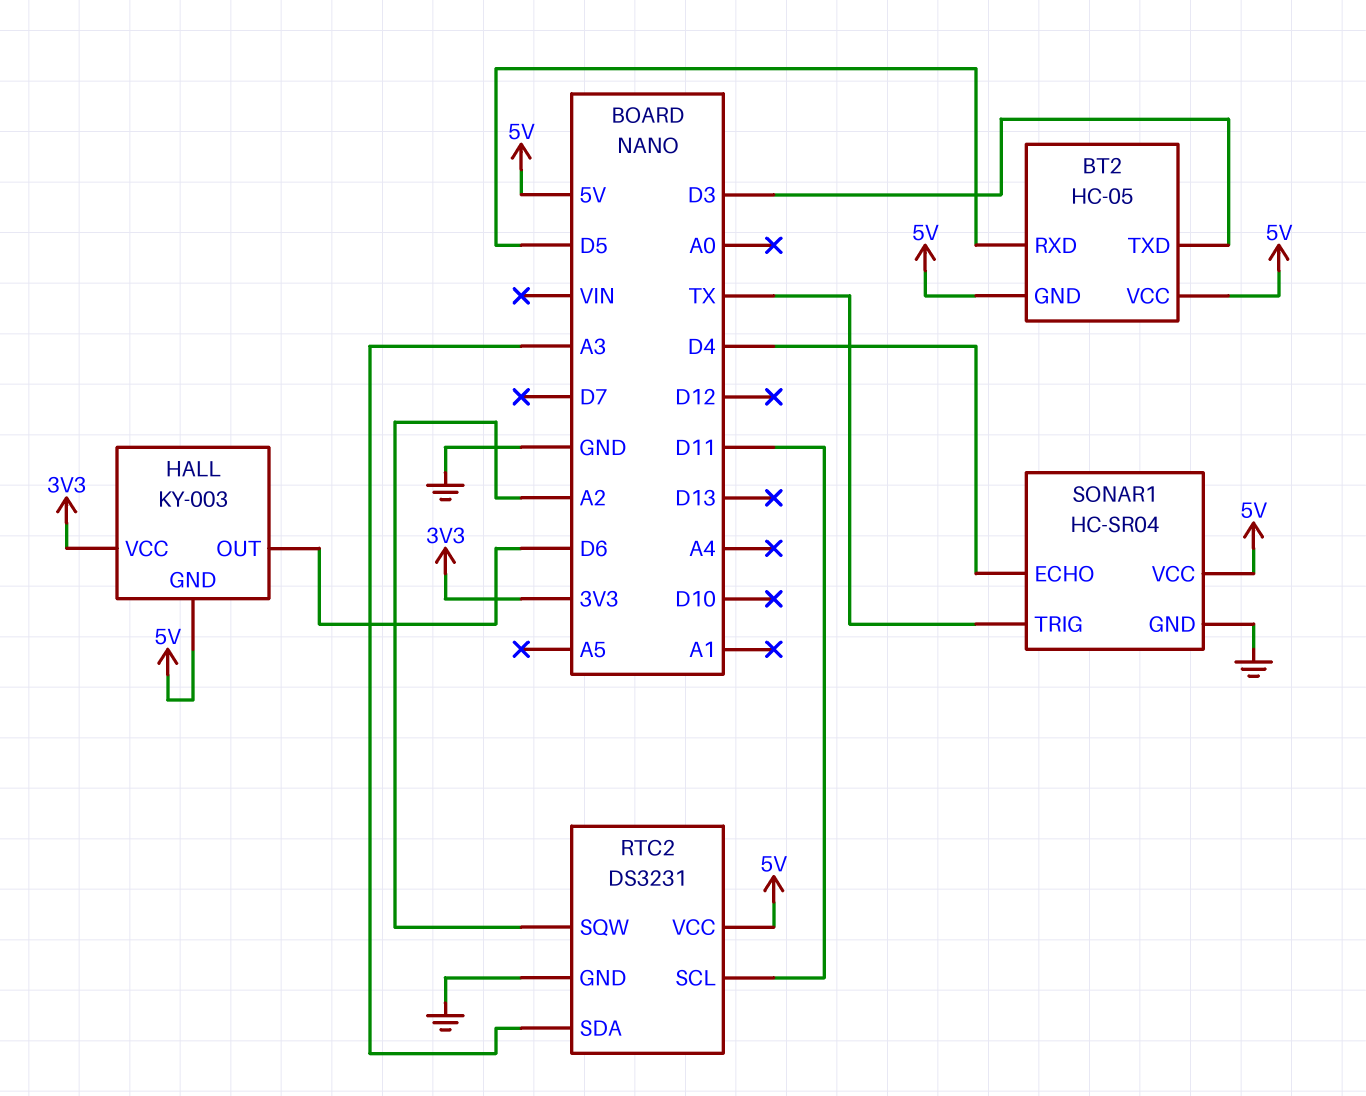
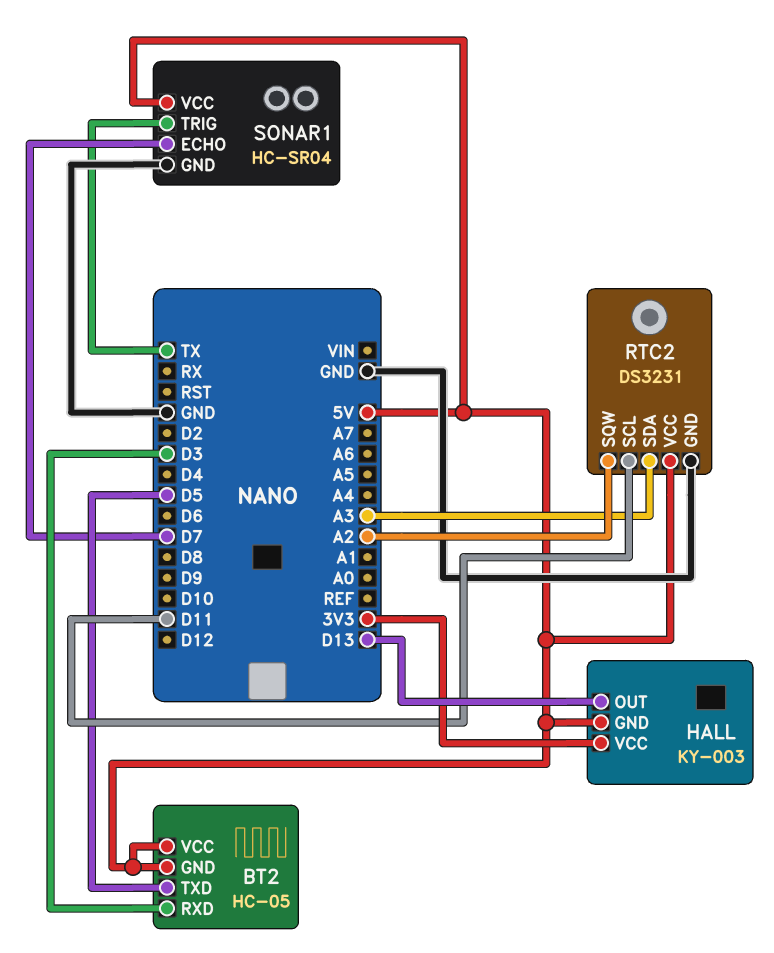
BT2 pin RXD: D5 -> D3
BT2 pin TXD: D3 -> D5
HALL pin OUT: D6 -> D13
SONAR1 pin ECHO: D4 -> D7

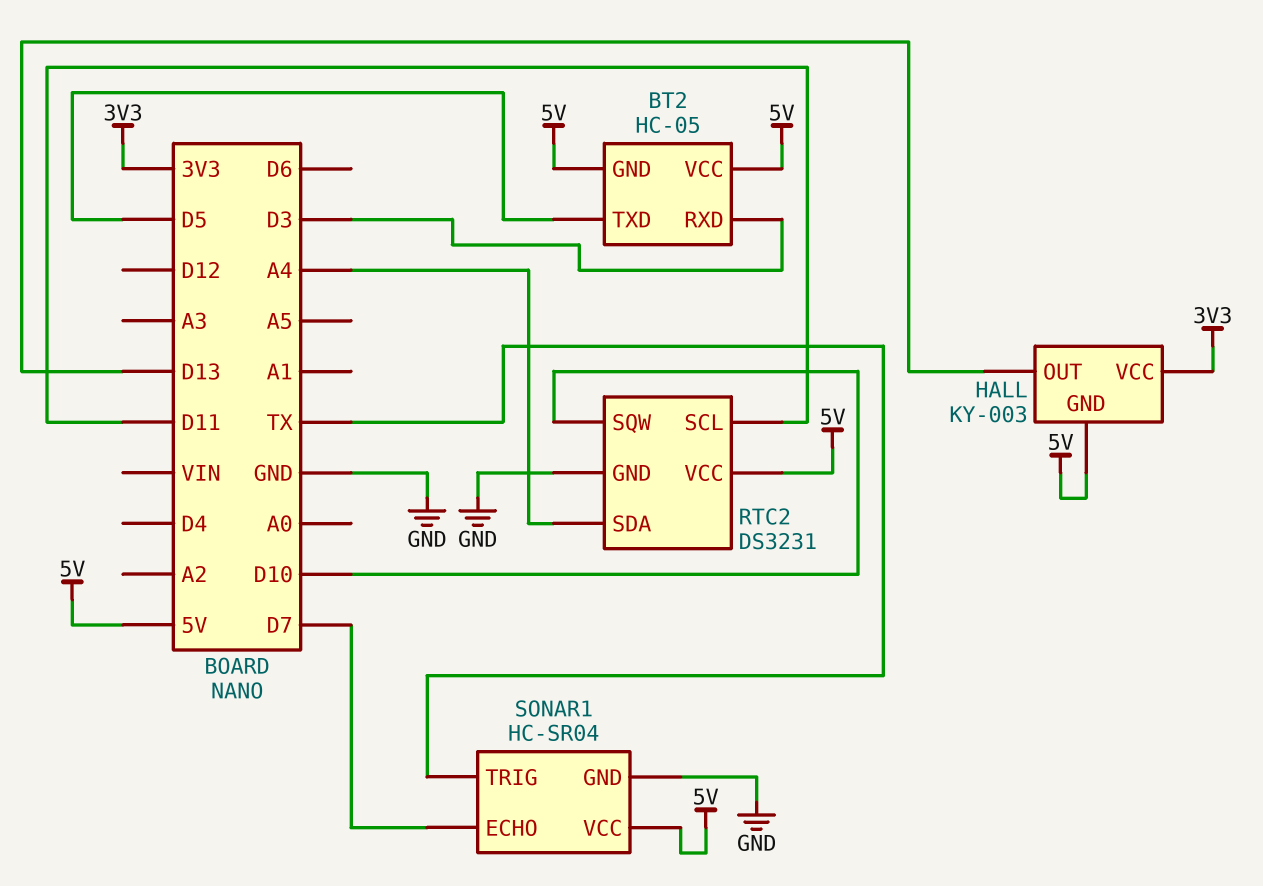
RTC2 pin SDA: A3 -> A4
RTC2 pin SQW: A2 -> D10

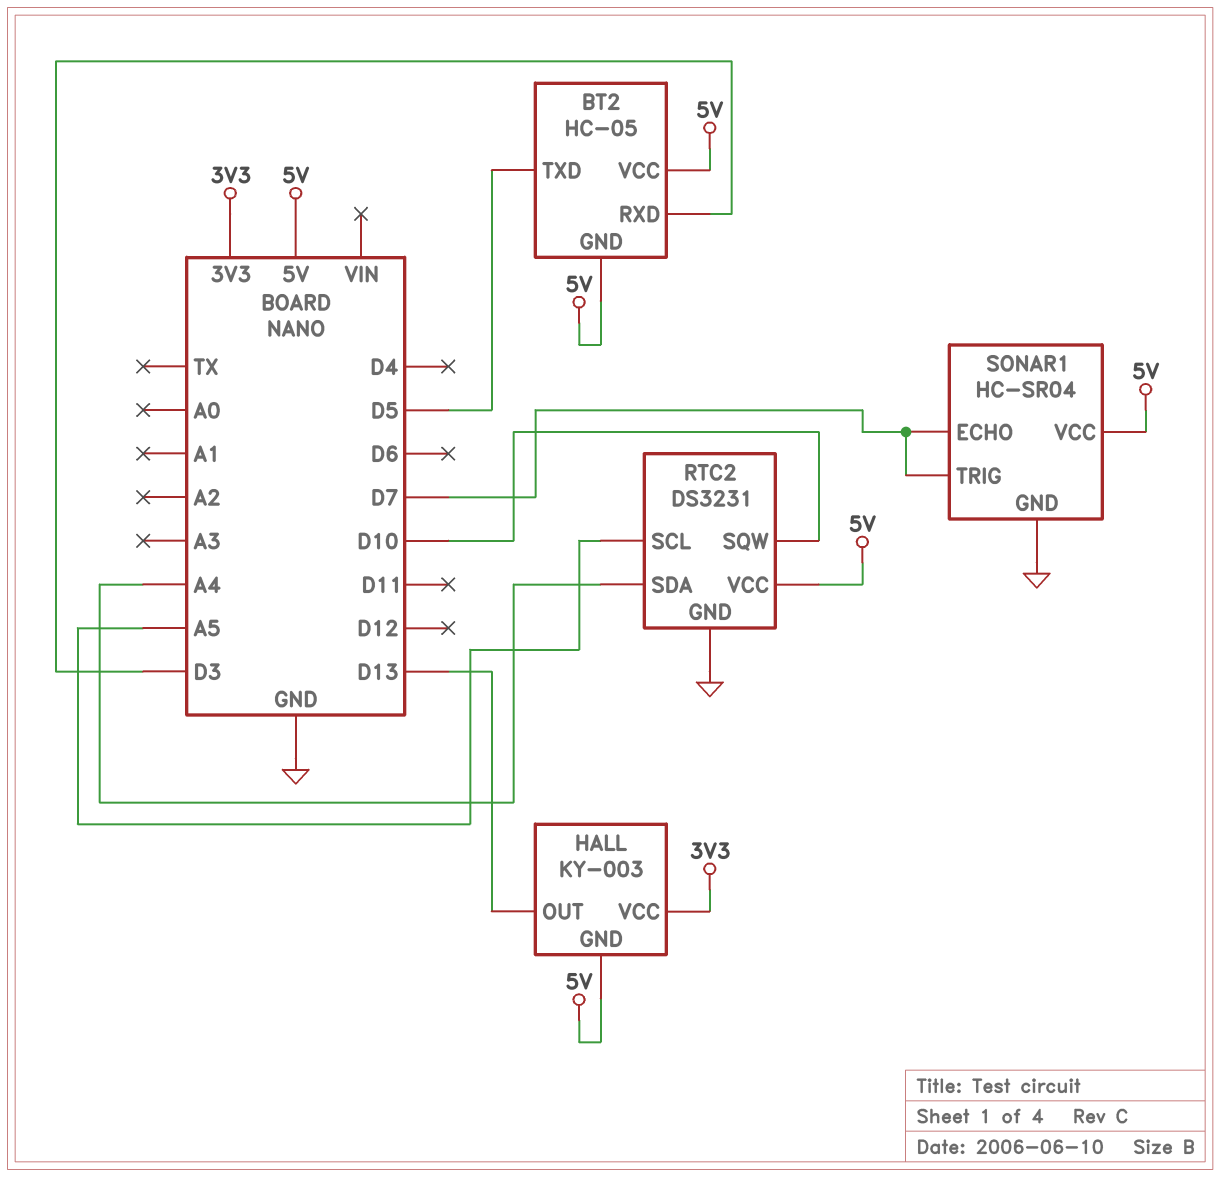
RTC2 pin SCL: D11 -> A5
SONAR1 pin TRIG: TX -> D7

